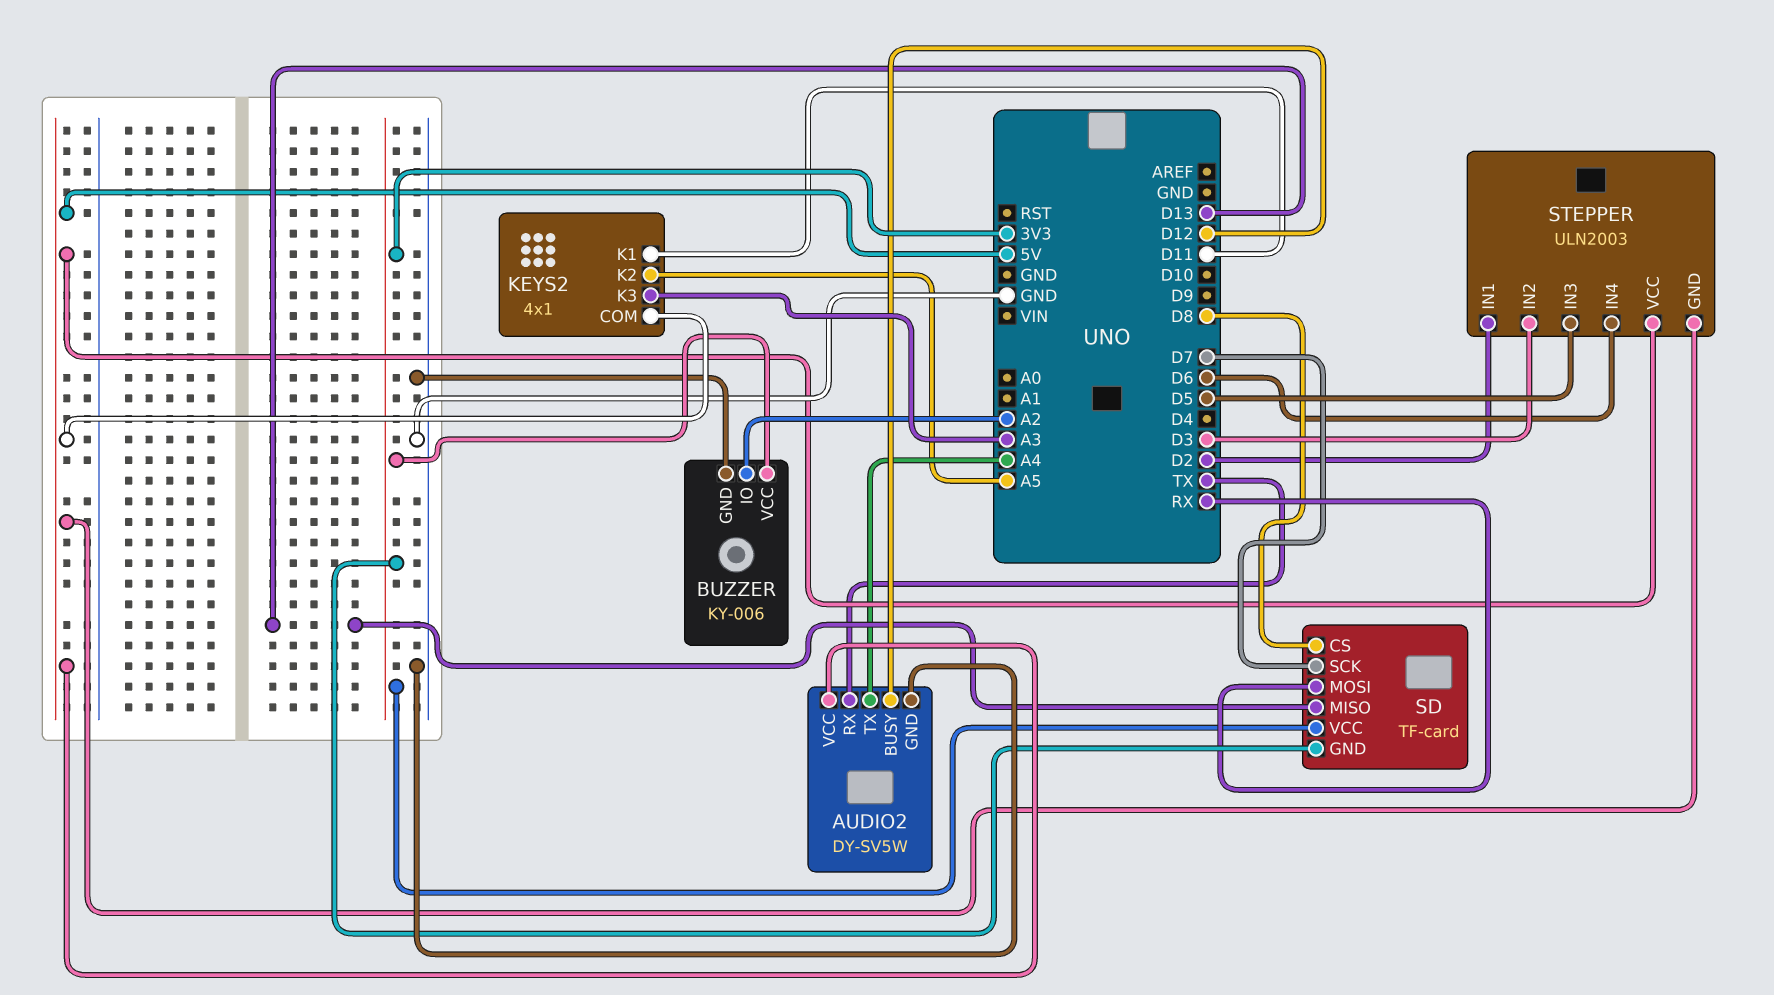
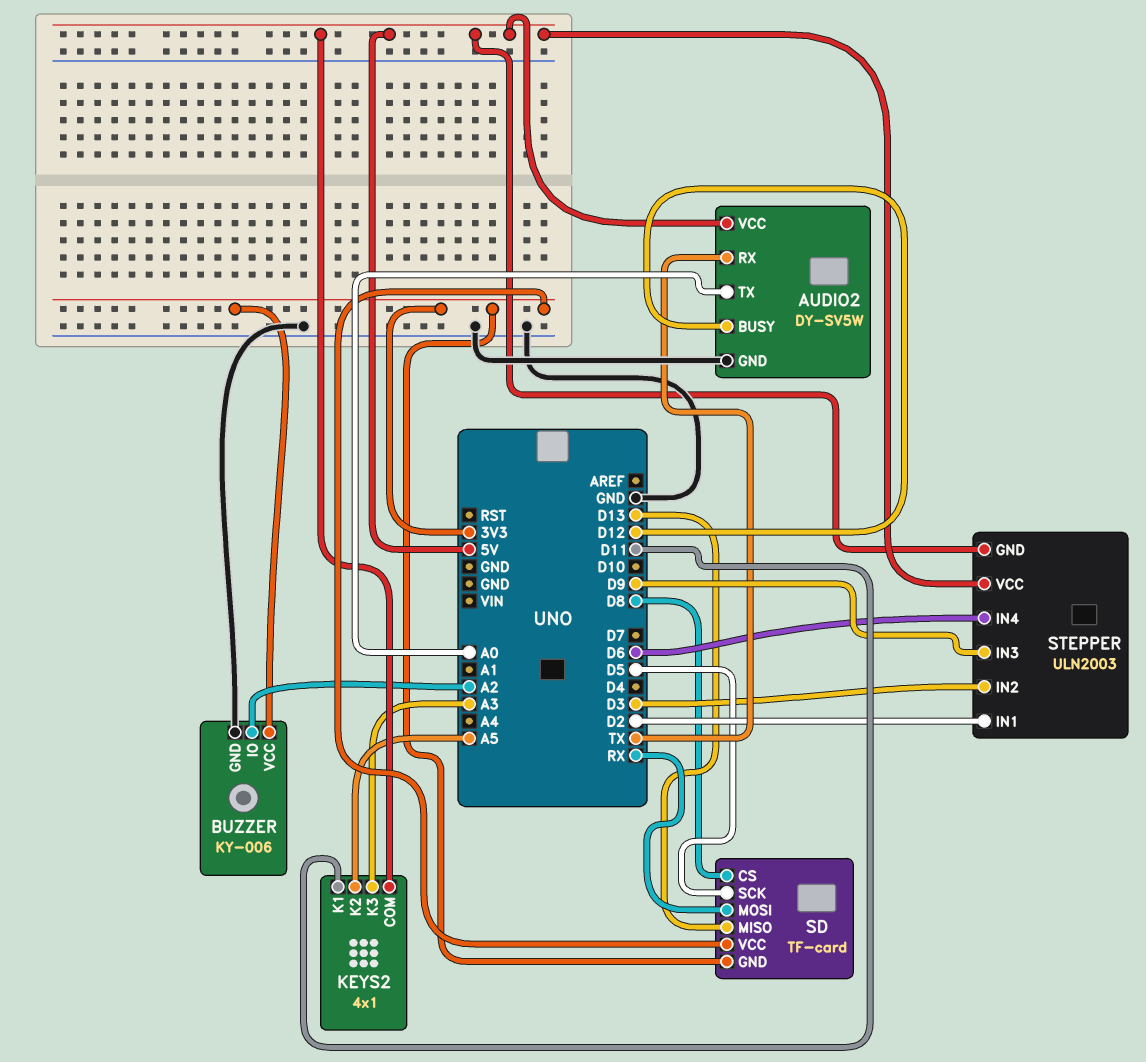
AUDIO2 pin TX: A4 -> A0
SD pin SCK: D7 -> D5
STEPPER pin IN3: D5 -> D9

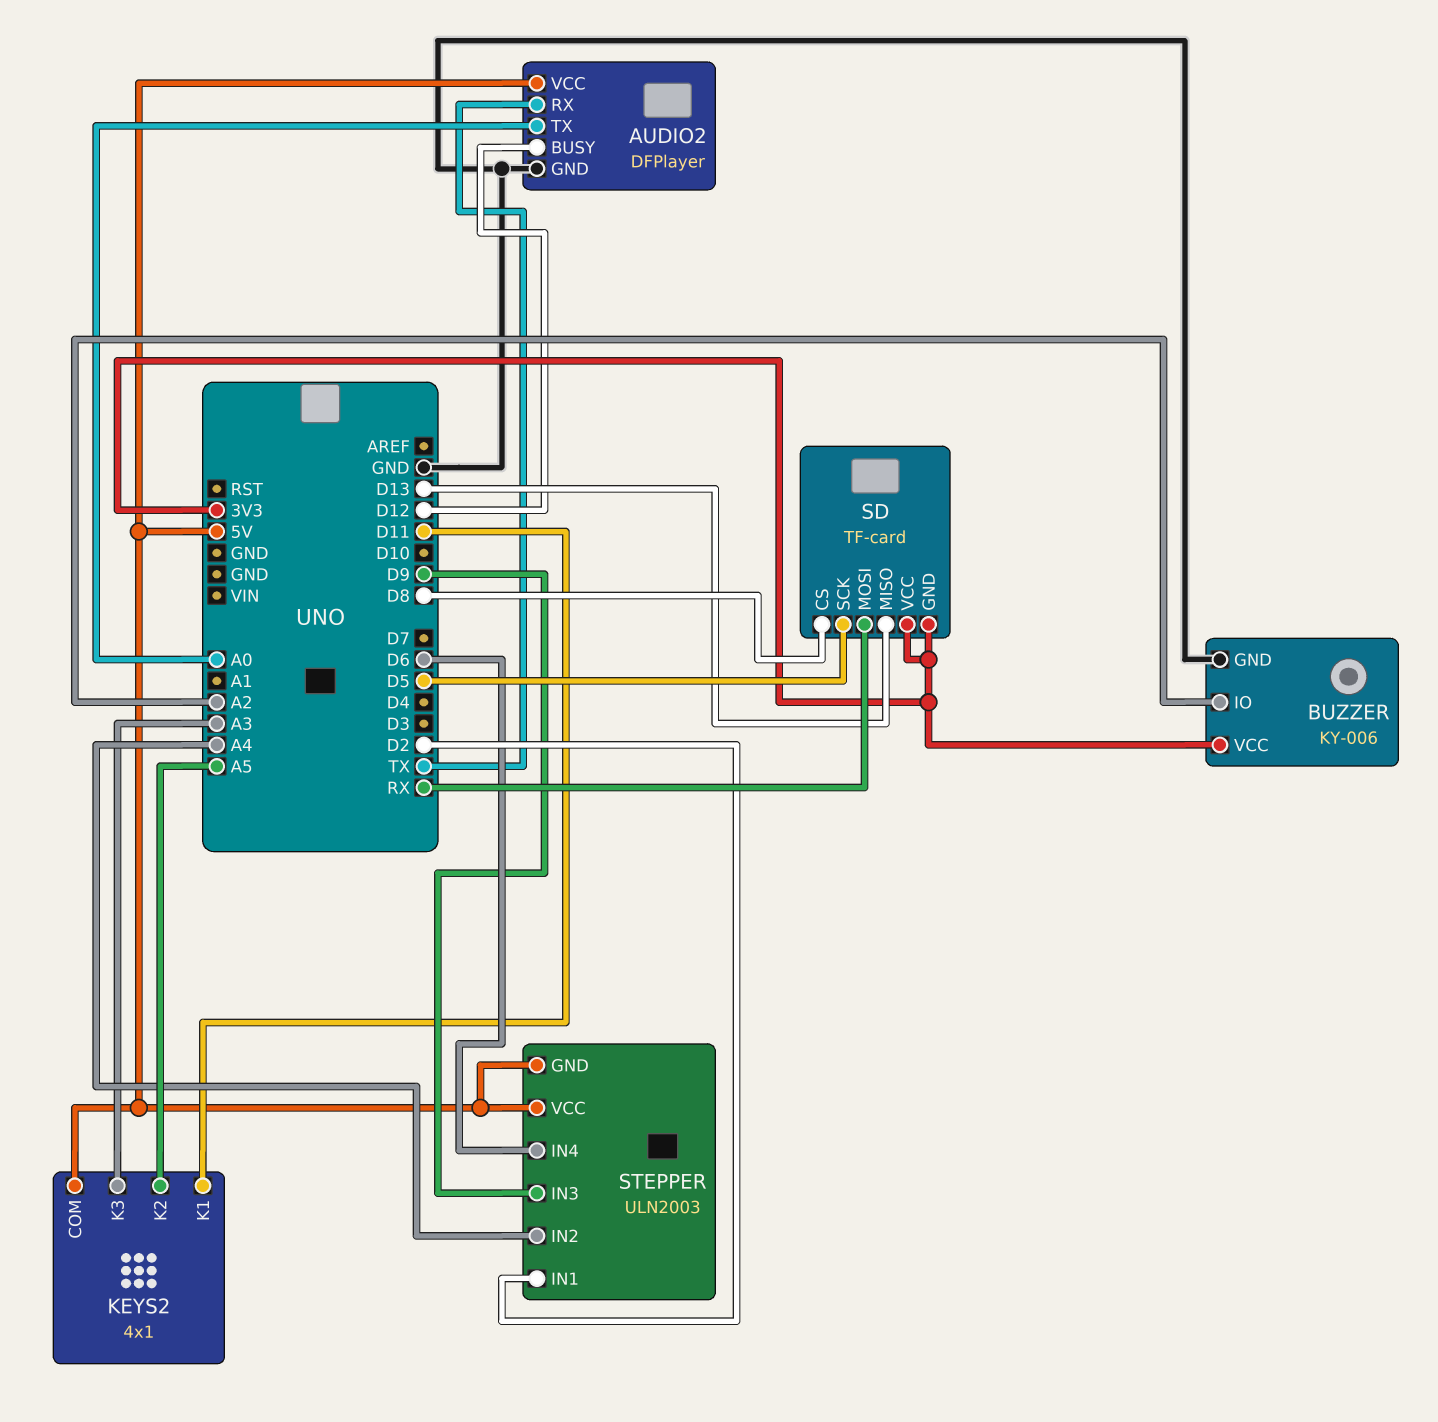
AUDIO2: DY-SV5W -> DFPlayer
STEPPER pin IN2: D3 -> A4

